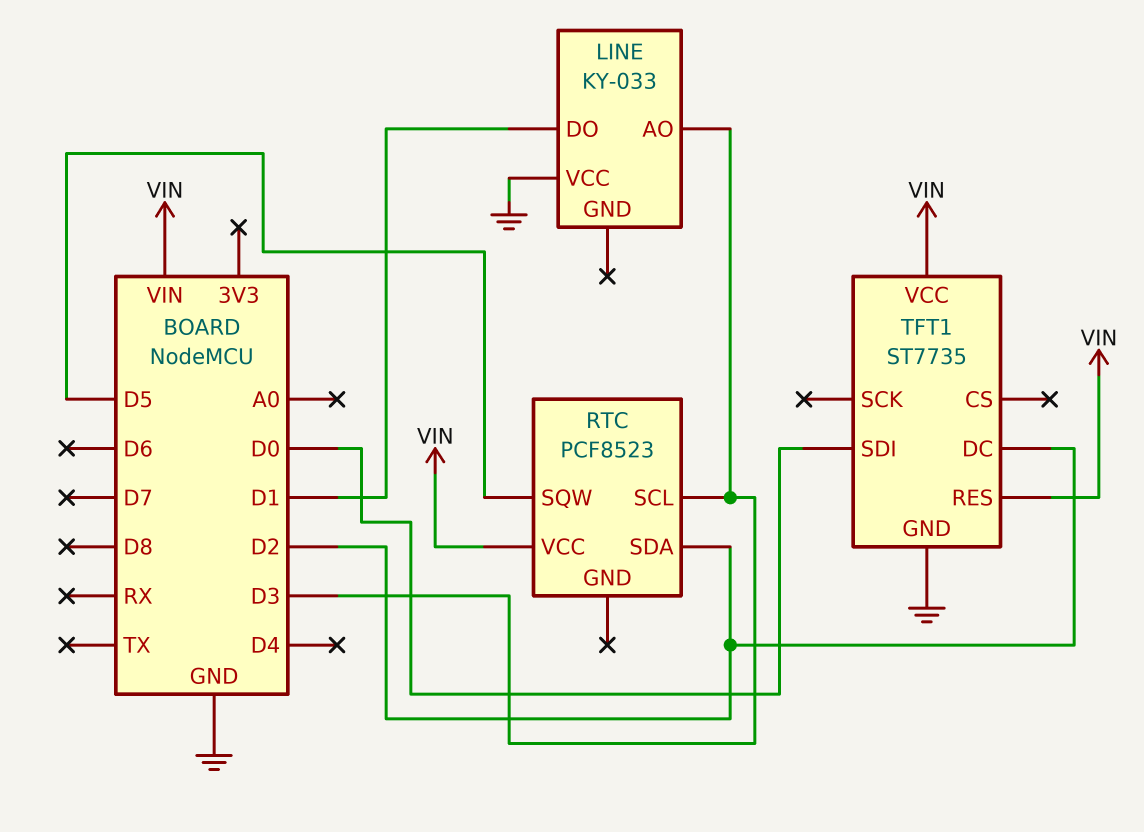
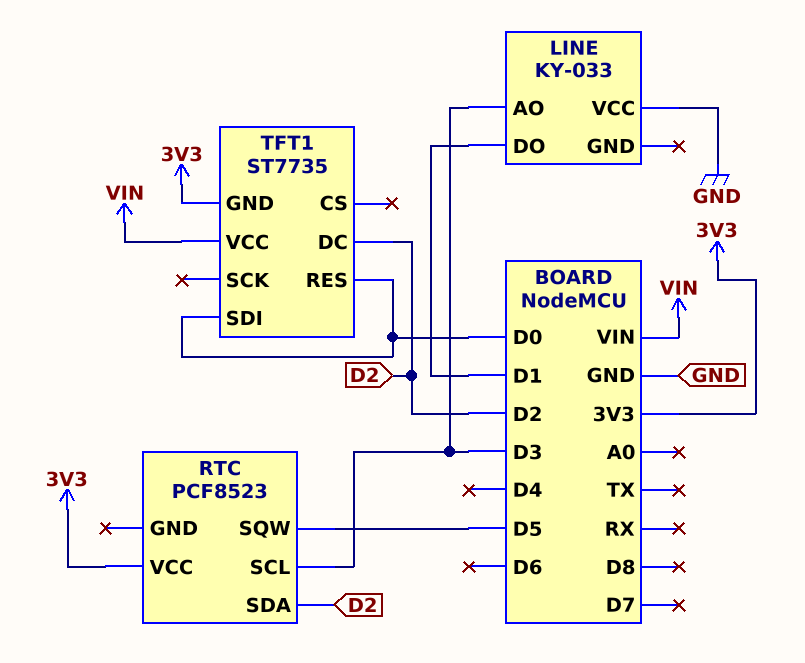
RTC pin VCC: VIN -> 3V3
TFT1 pin GND: GND -> 3V3
TFT1 pin RES: VIN -> D0

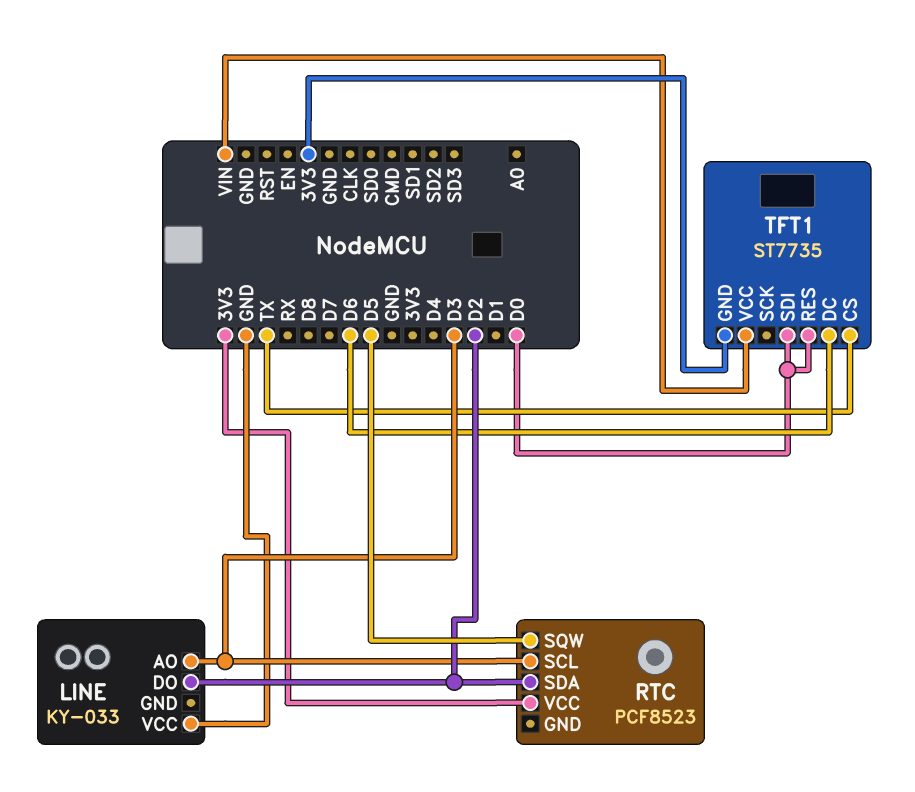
LINE pin DO: D1 -> D2
TFT1 pin CS: none -> TX
TFT1 pin DC: D2 -> D6

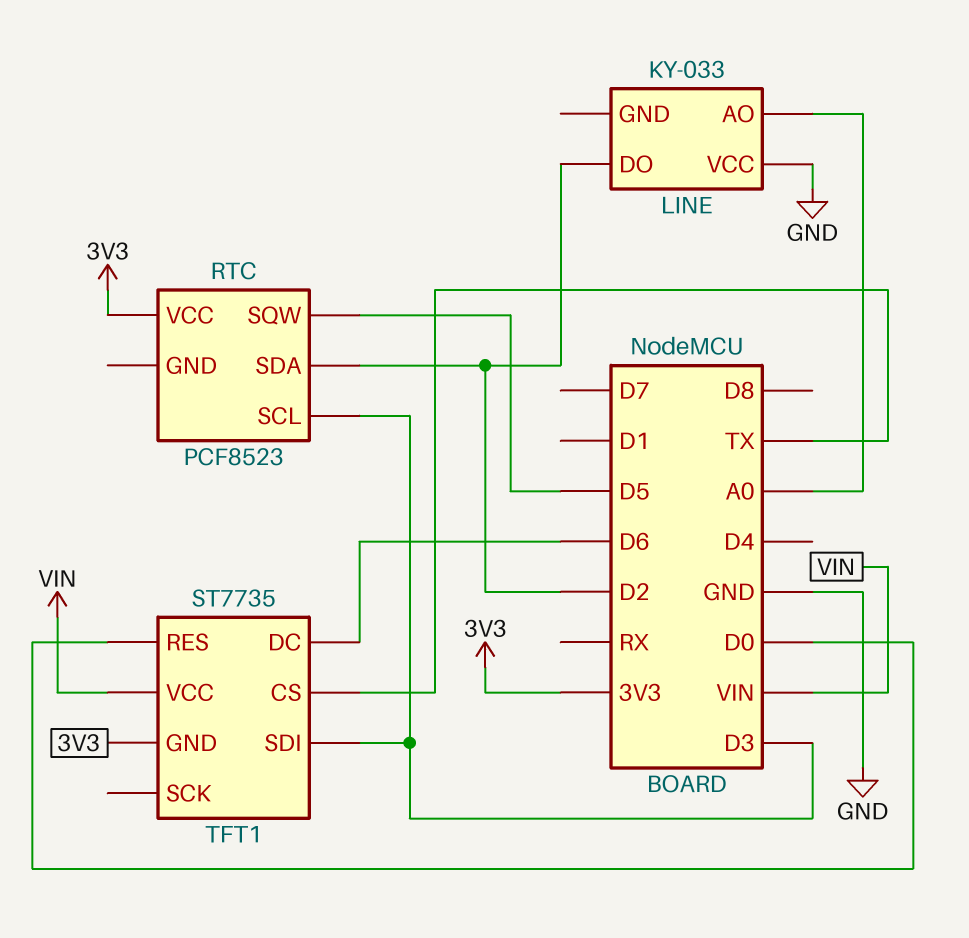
LINE pin AO: D3 -> A0
TFT1 pin SDI: D0 -> D3

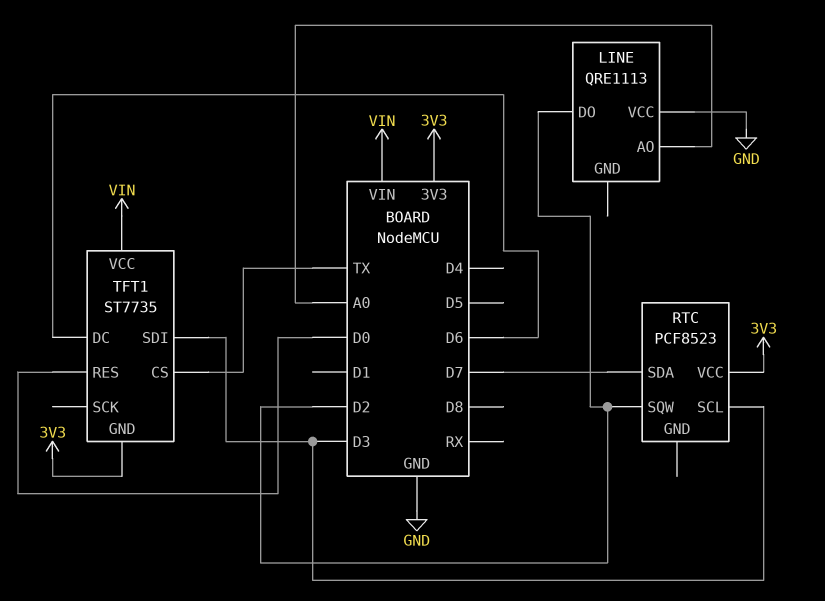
LINE: KY-033 -> QRE1113
RTC pin SDA: D2 -> D7
RTC pin SQW: D5 -> D2

